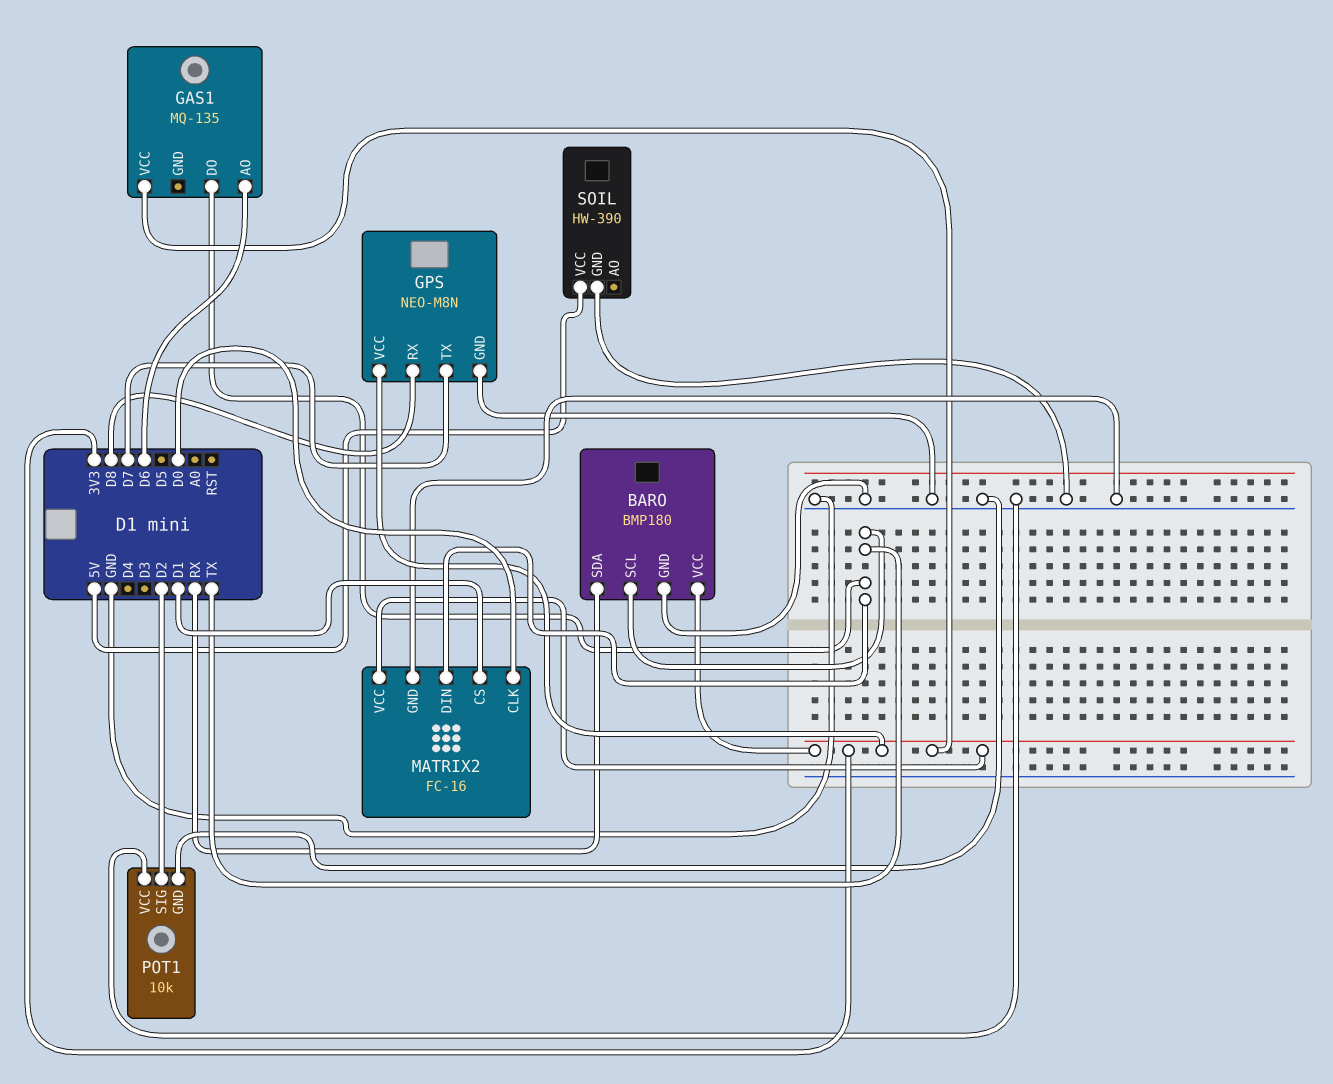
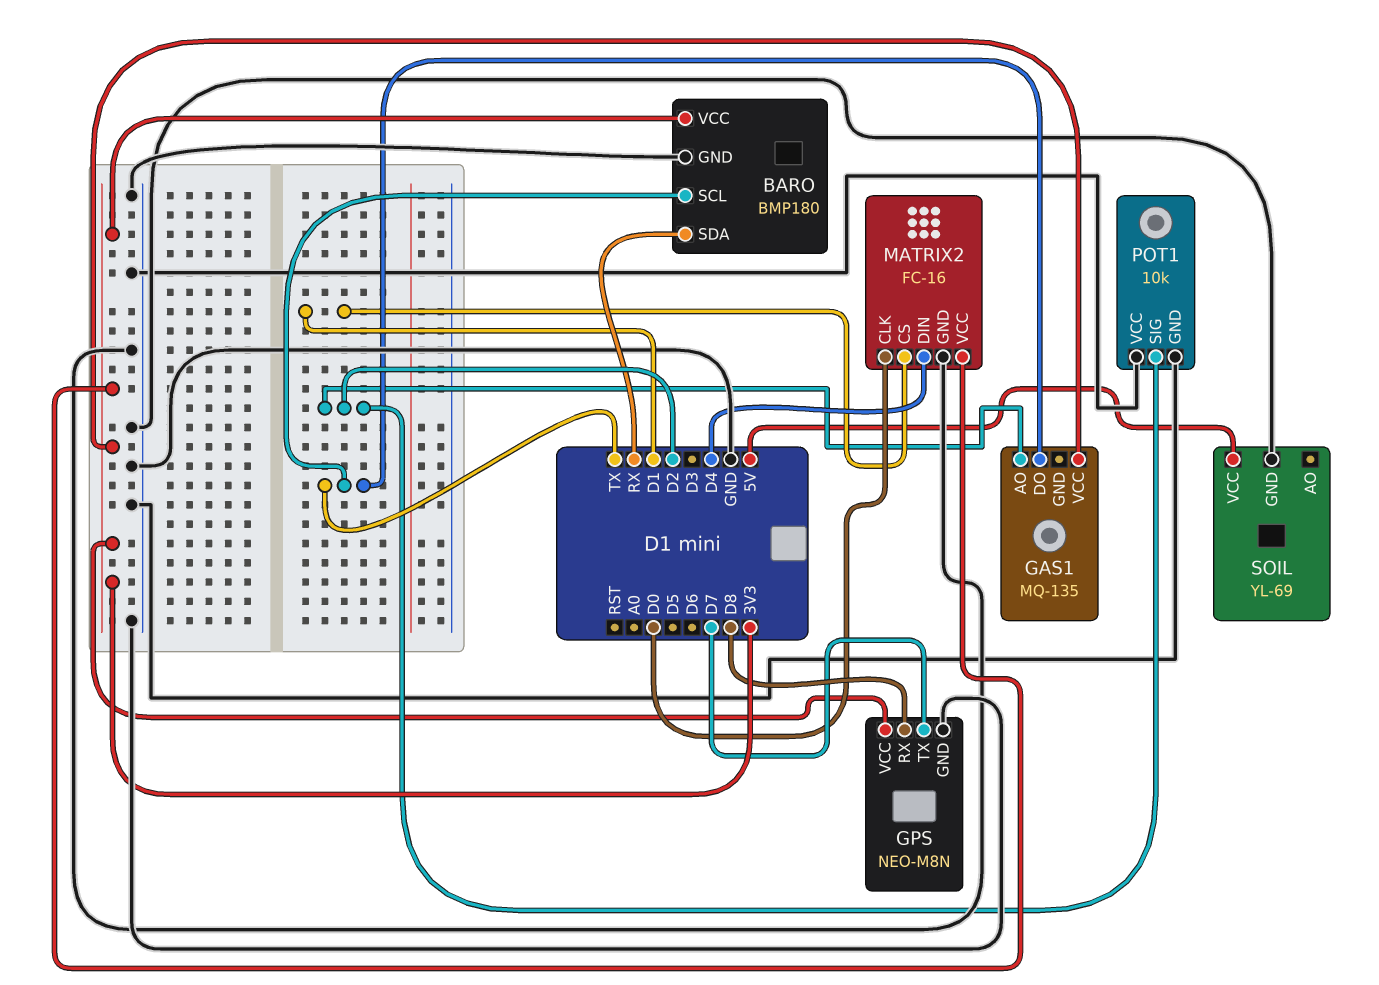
GAS1 pin AO: D6 -> D2
MATRIX2 pin DIN: TX -> D4
SOIL: HW-390 -> YL-69

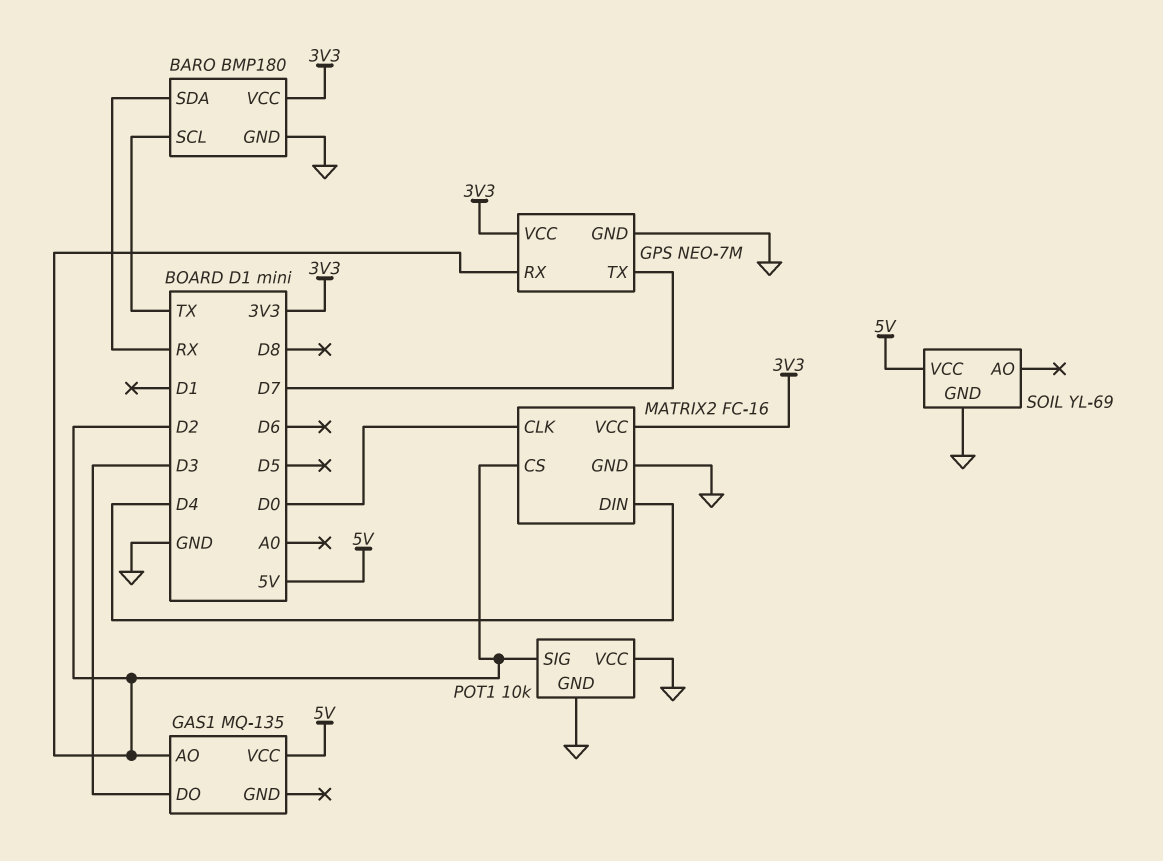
GAS1 pin DO: TX -> D3
GAS1 pin VCC: 3V3 -> 5V
GPS: NEO-M8N -> NEO-7M
GPS pin RX: D8 -> D2
MATRIX2 pin CS: D1 -> D2

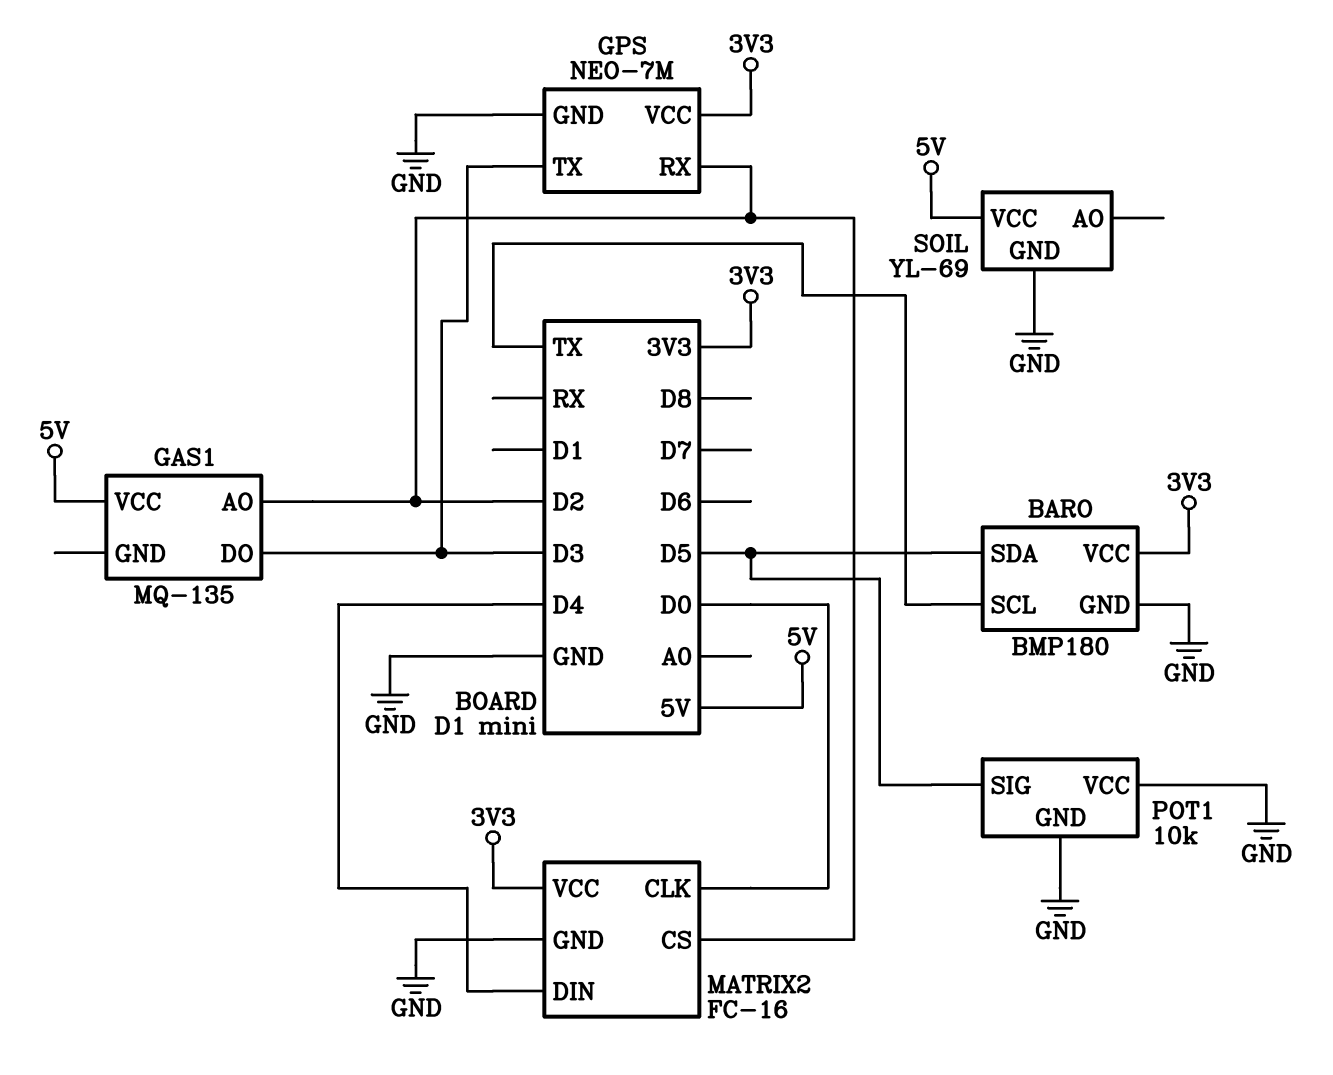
BARO pin SDA: RX -> D5
GPS pin TX: D7 -> D3
POT1 pin SIG: D2 -> D5

